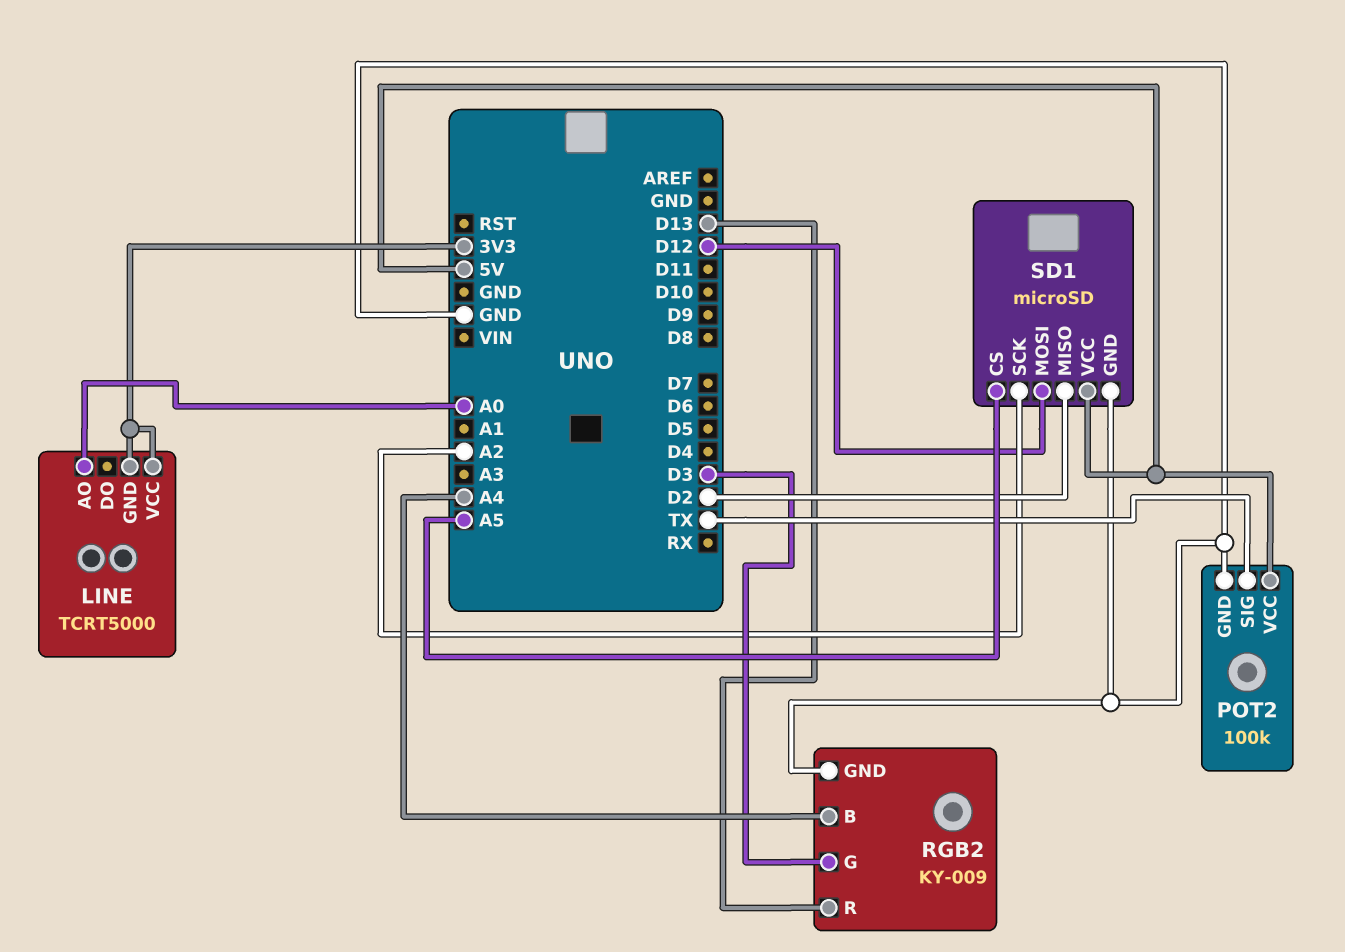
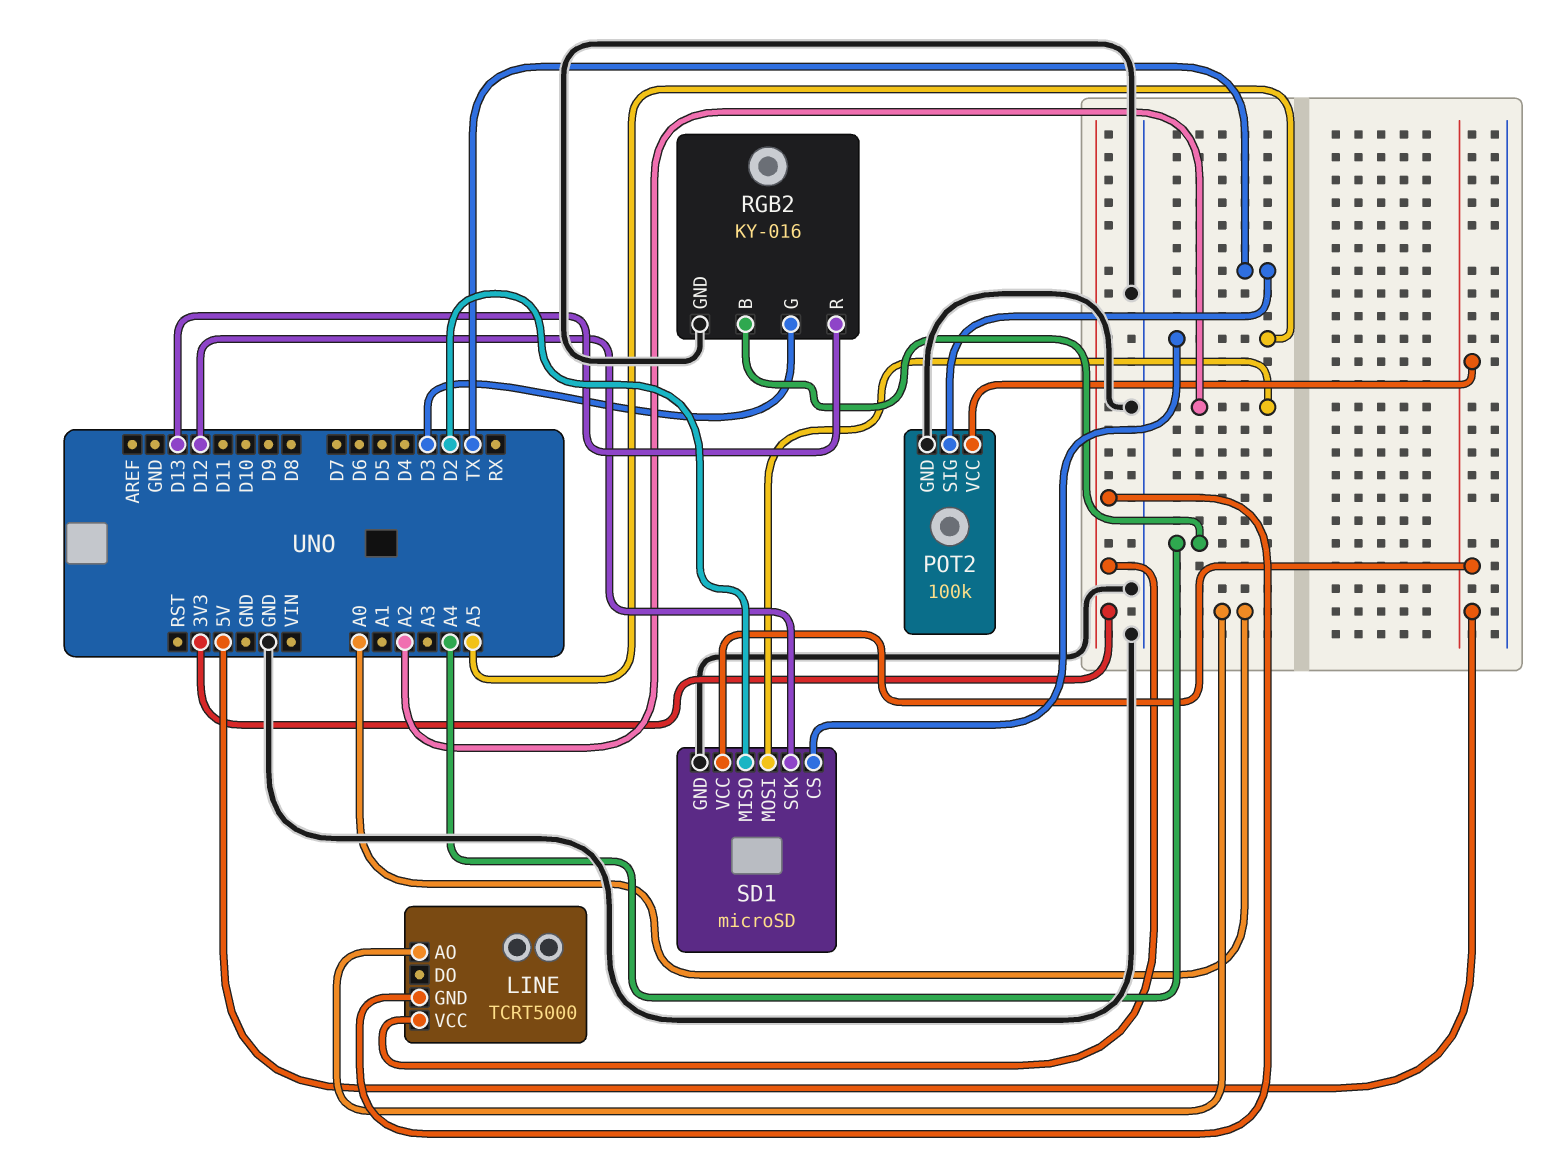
RGB2: KY-009 -> KY-016
SD1 pin MOSI: D12 -> A2
SD1 pin SCK: A2 -> D12

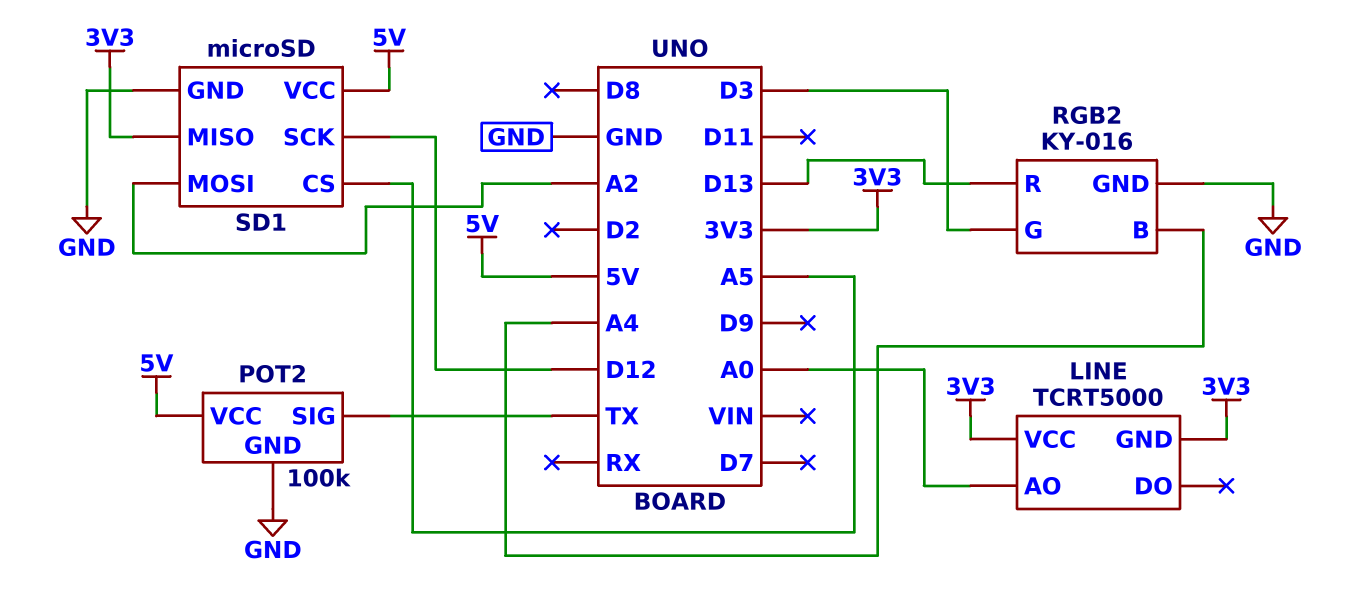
SD1 pin MISO: D2 -> 3V3

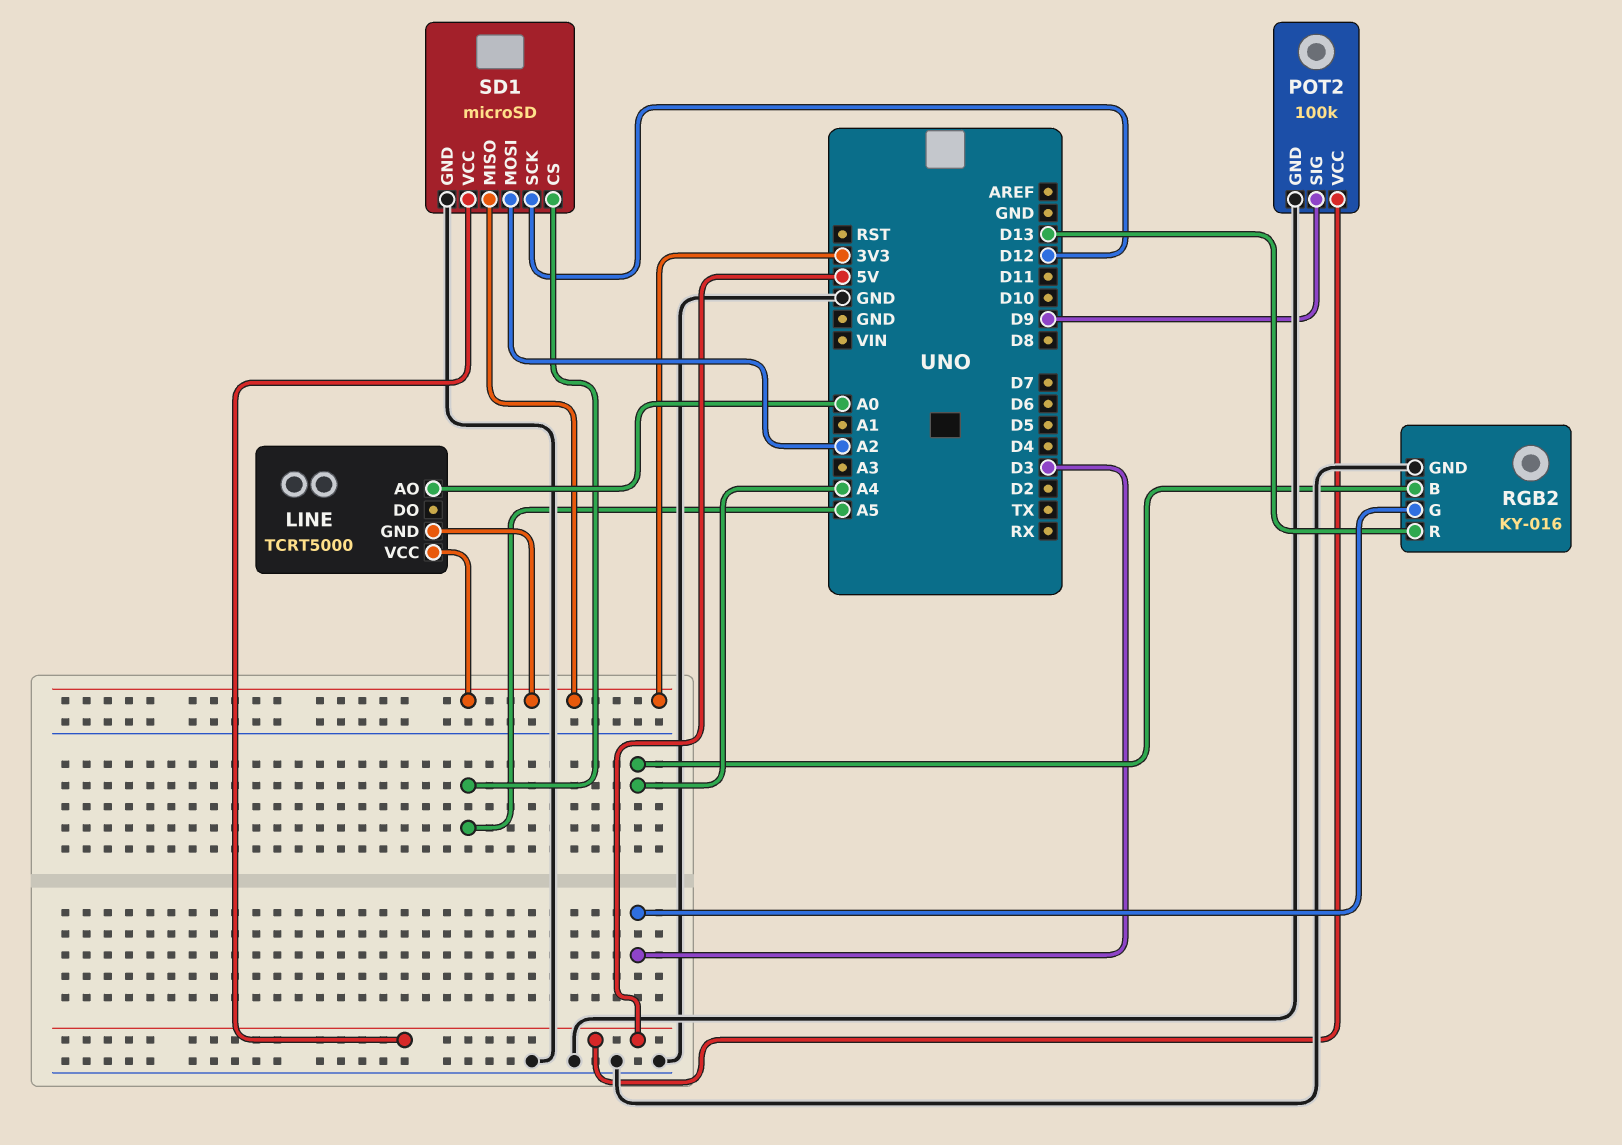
POT2 pin SIG: TX -> D9

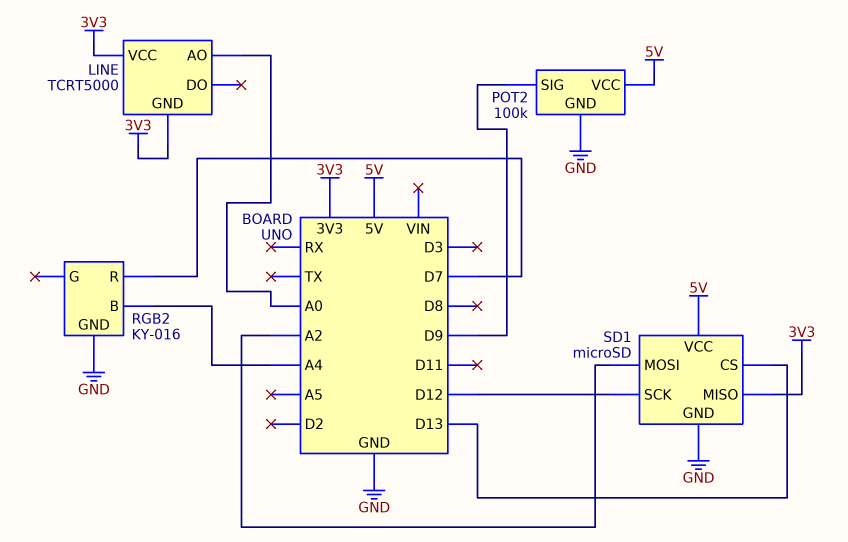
RGB2 pin G: D3 -> none
RGB2 pin R: D13 -> D7
SD1 pin CS: A5 -> D13

